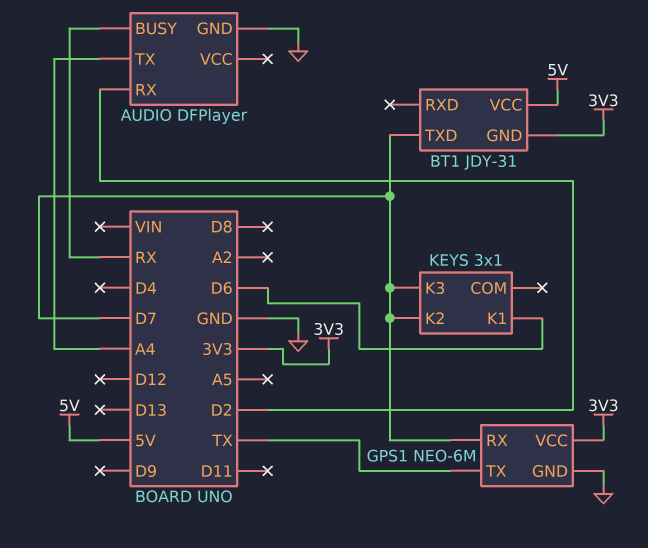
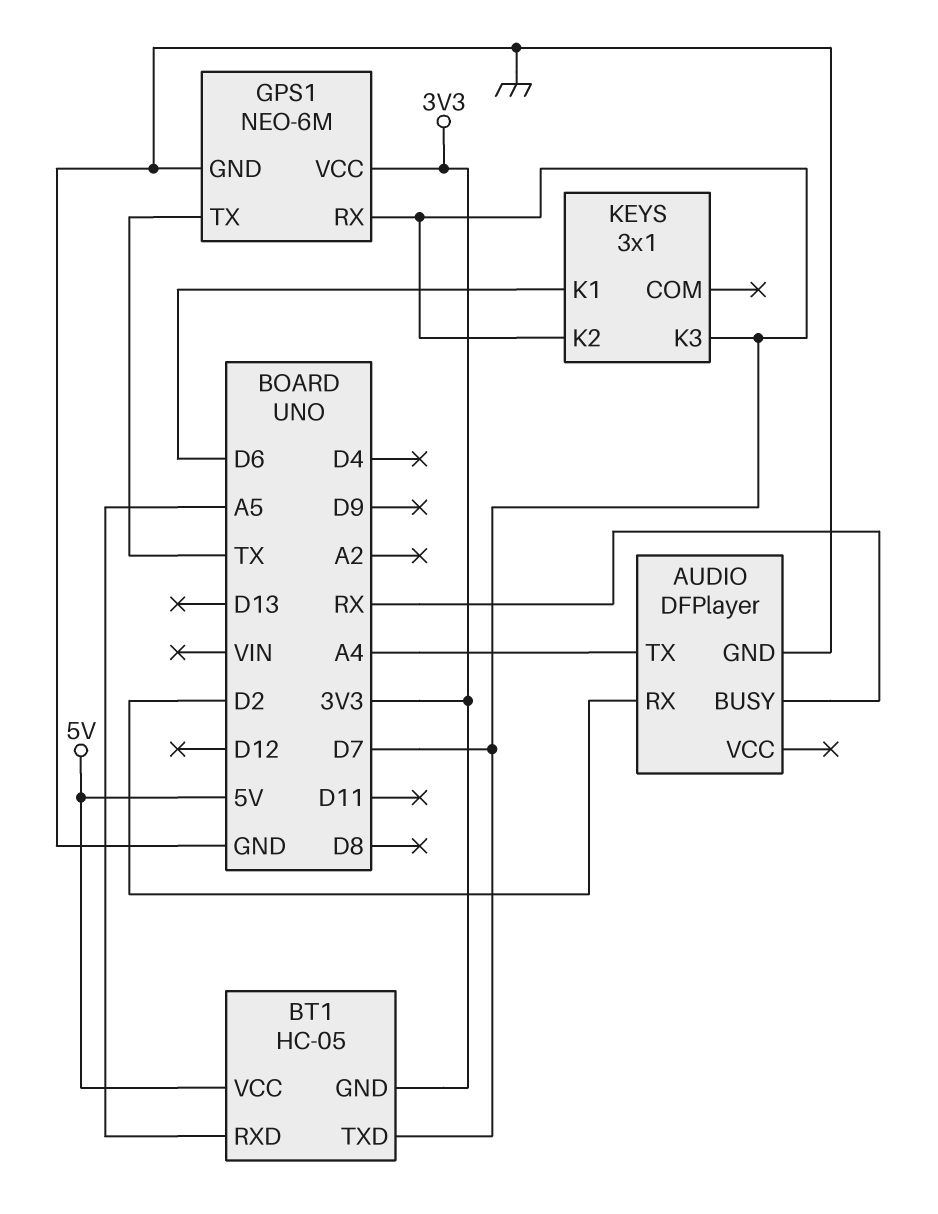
BT1: JDY-31 -> HC-05
BT1 pin RXD: none -> A5

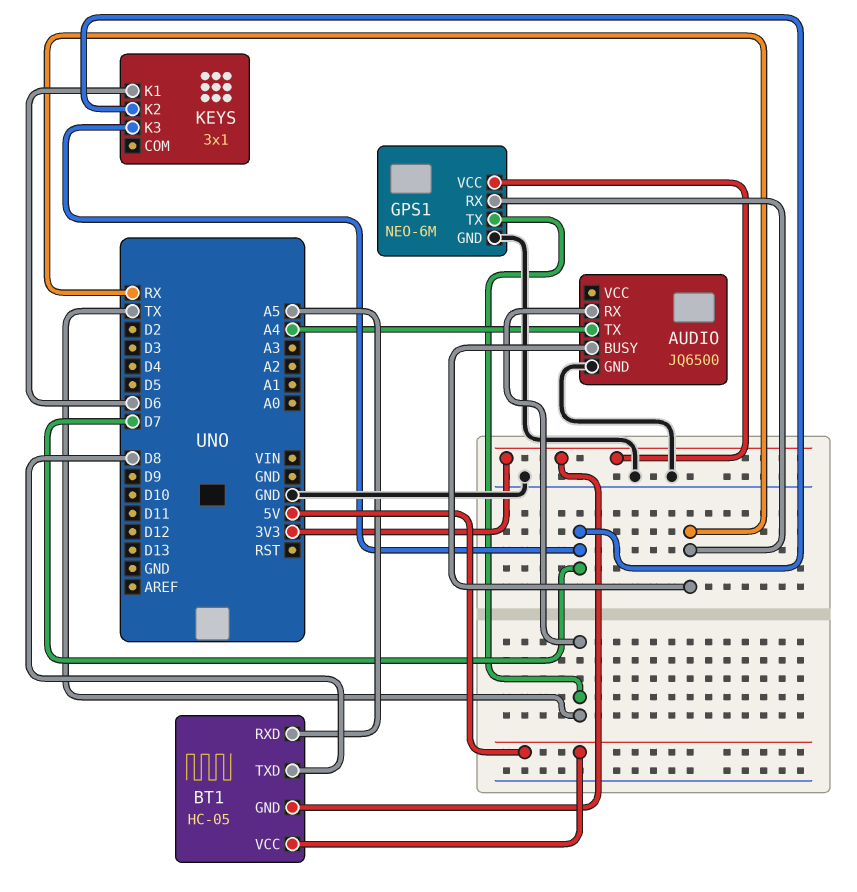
AUDIO: DFPlayer -> JQ6500
AUDIO pin RX: D2 -> TX
BT1 pin TXD: D7 -> D8
GPS1 pin RX: D7 -> RX

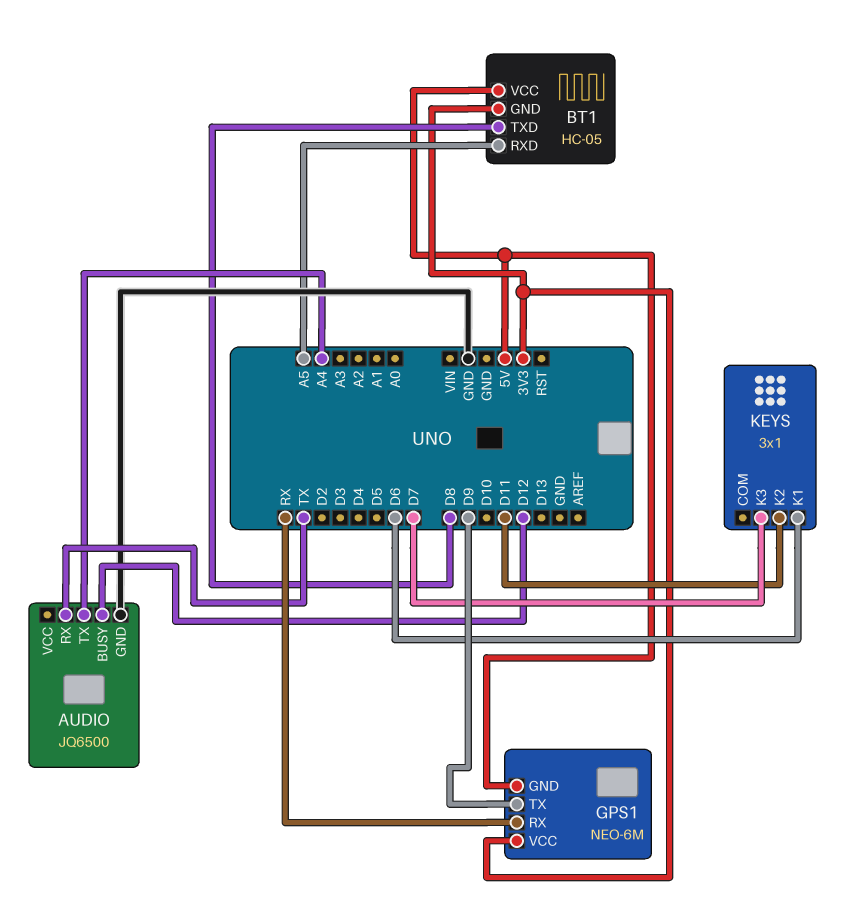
AUDIO pin BUSY: RX -> D12
GPS1 pin GND: GND -> 5V
GPS1 pin TX: TX -> D9
KEYS pin K2: D7 -> D11

